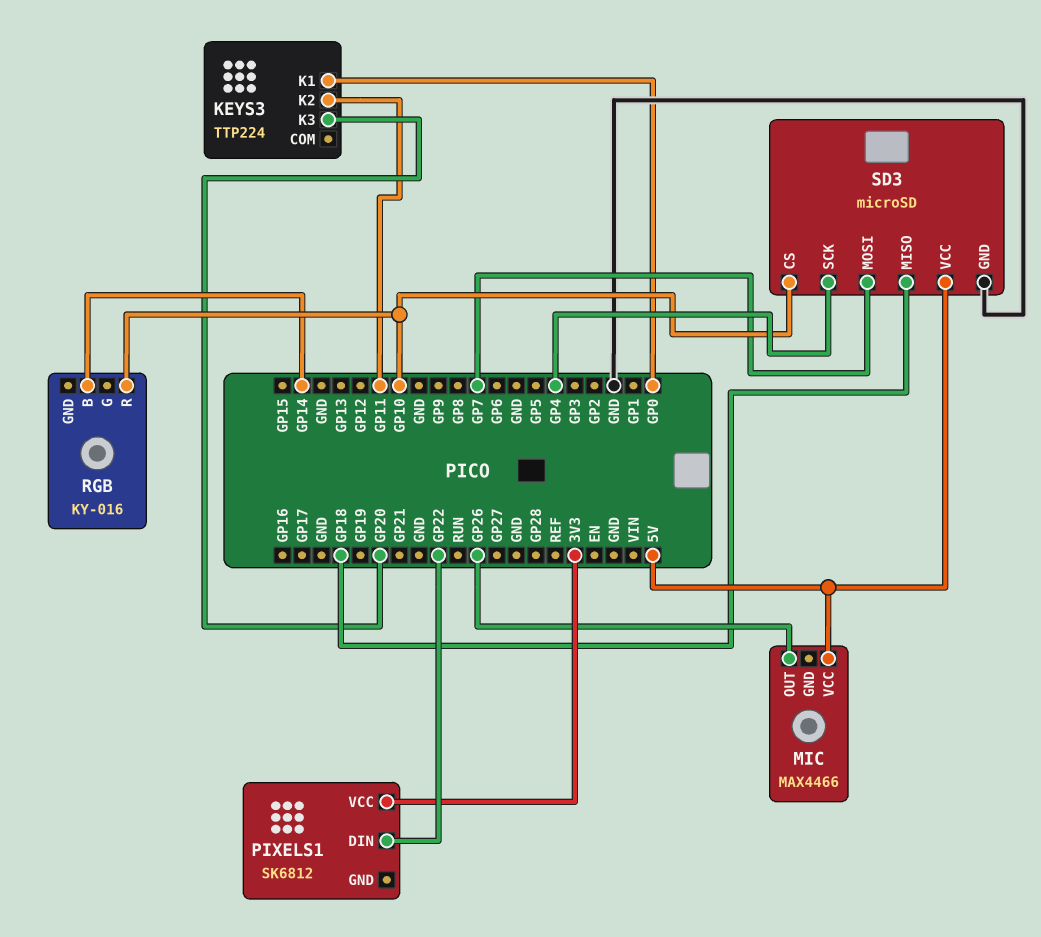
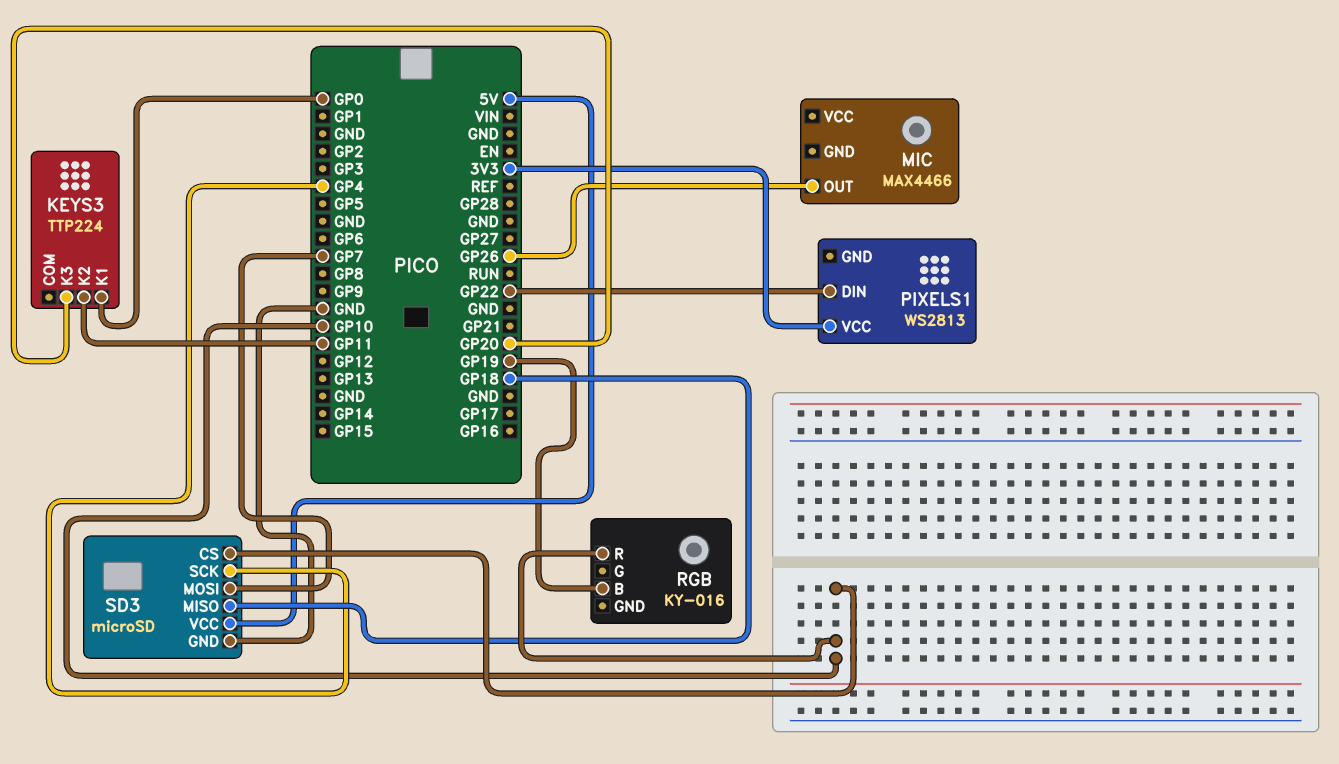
MIC pin VCC: 5V -> none
PIXELS1: SK6812 -> WS2813
RGB pin B: GP14 -> GP19

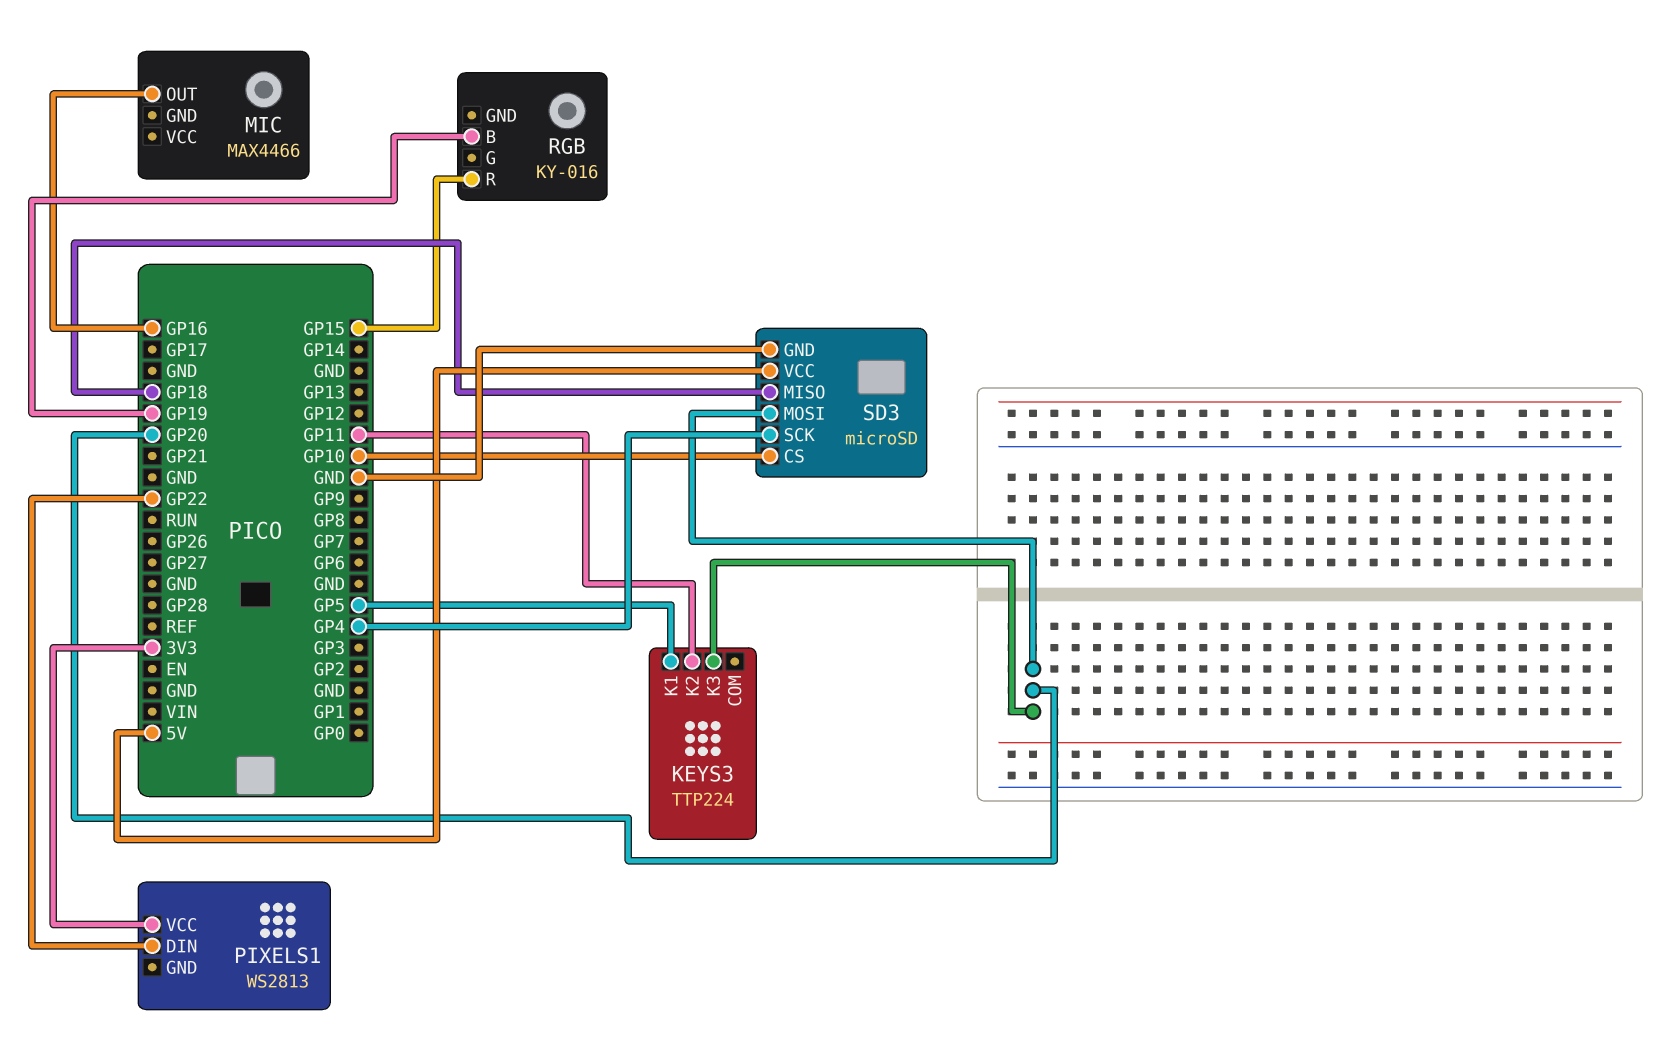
KEYS3 pin K1: GP0 -> GP5
MIC pin OUT: GP26 -> GP16
RGB pin R: GP10 -> GP15
SD3 pin MOSI: GP7 -> GP20

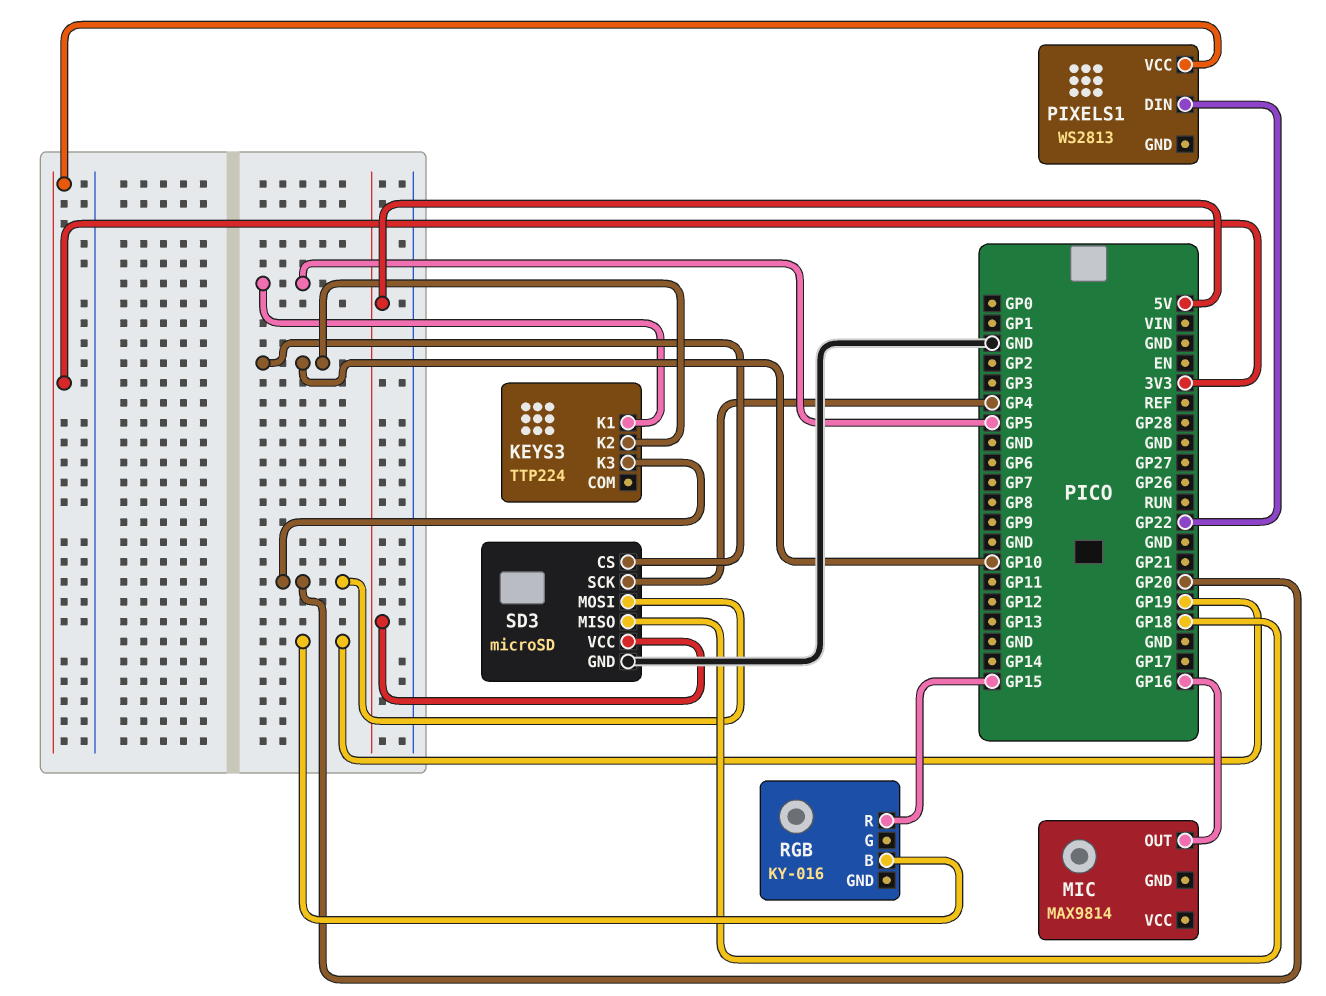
KEYS3 pin K2: GP11 -> GP10
MIC: MAX4466 -> MAX9814

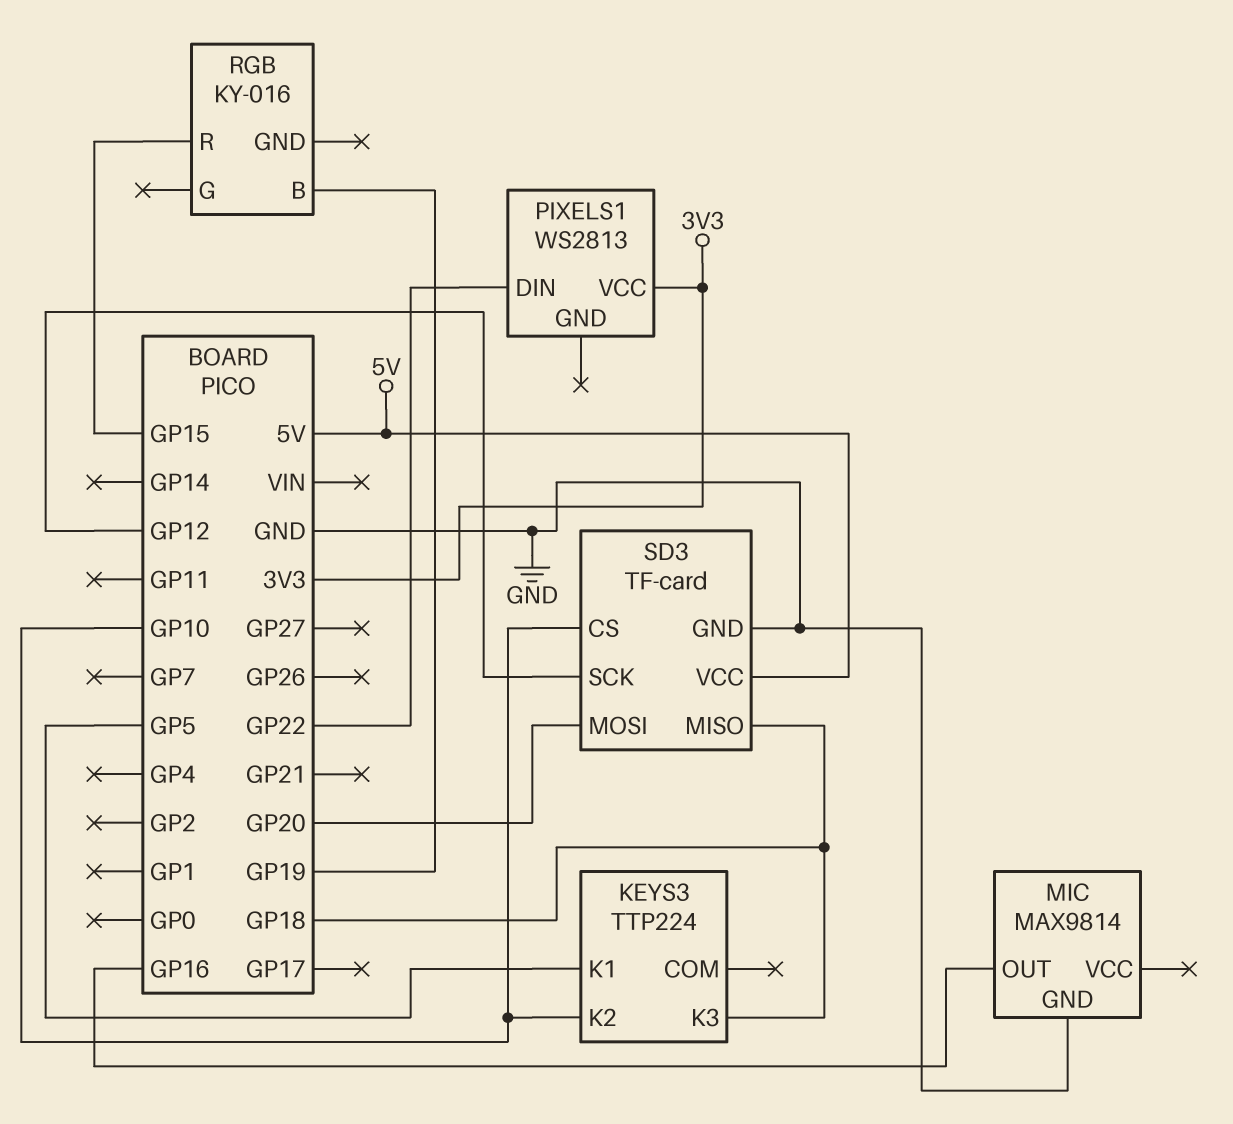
KEYS3 pin K3: GP20 -> GP18
MIC pin GND: none -> GND
SD3: microSD -> TF-card
SD3 pin SCK: GP4 -> GP12

